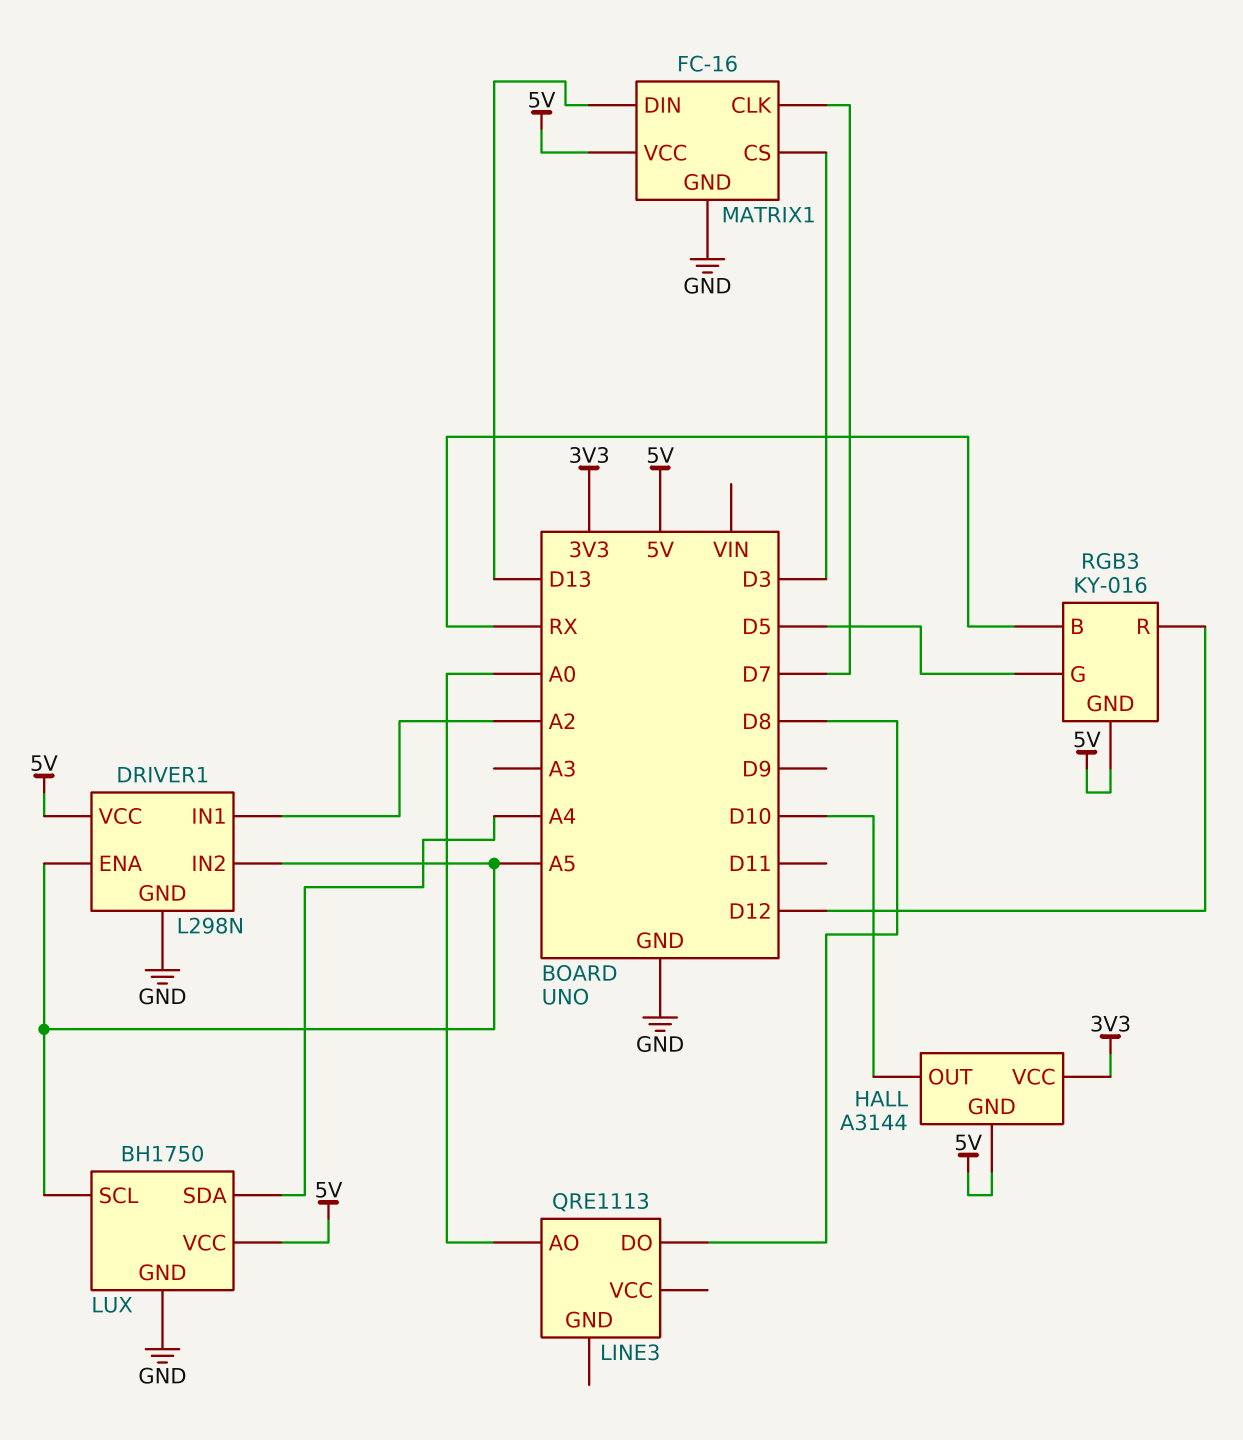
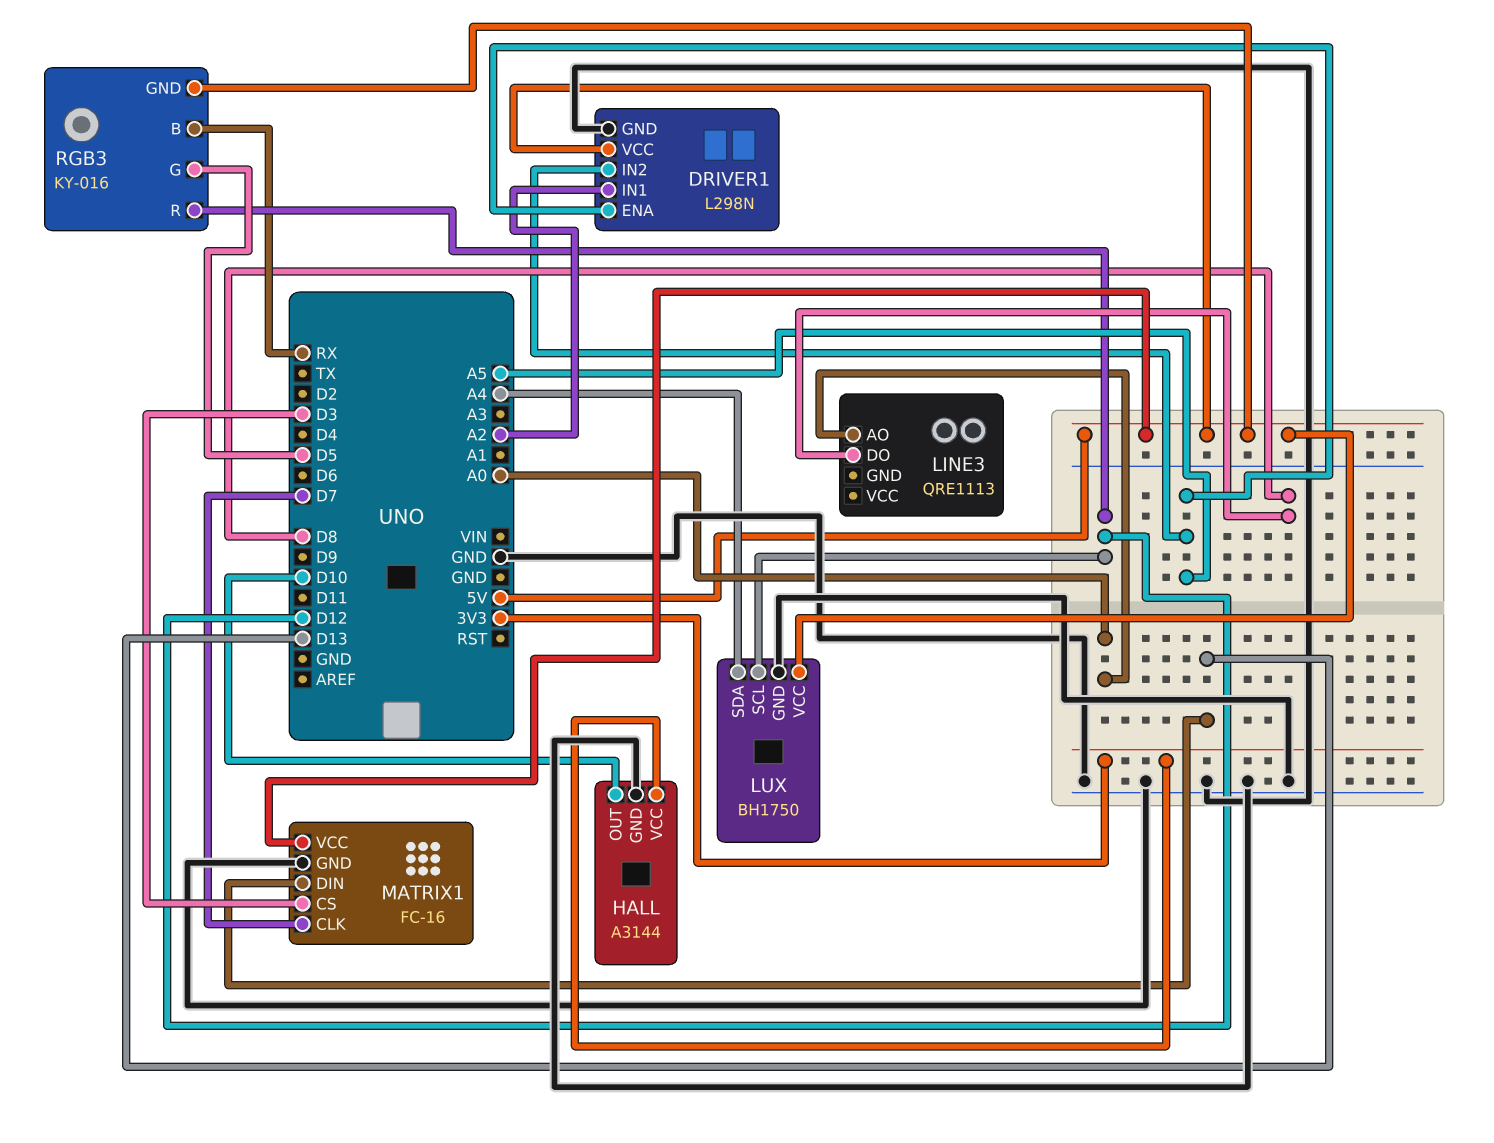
HALL pin GND: 5V -> GND
LUX pin SCL: A5 -> D12

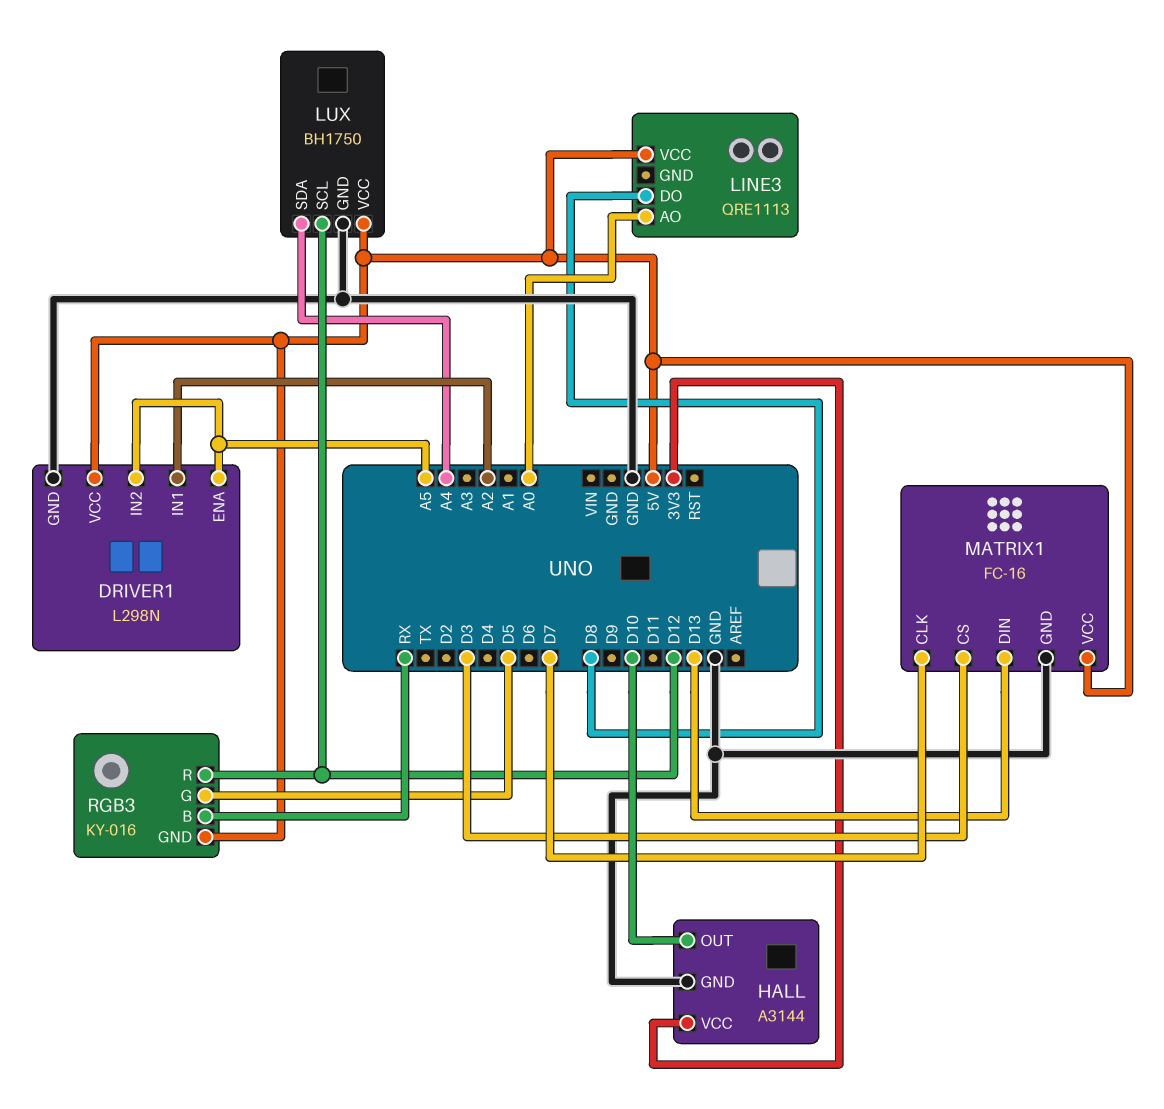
LINE3 pin VCC: none -> 5V

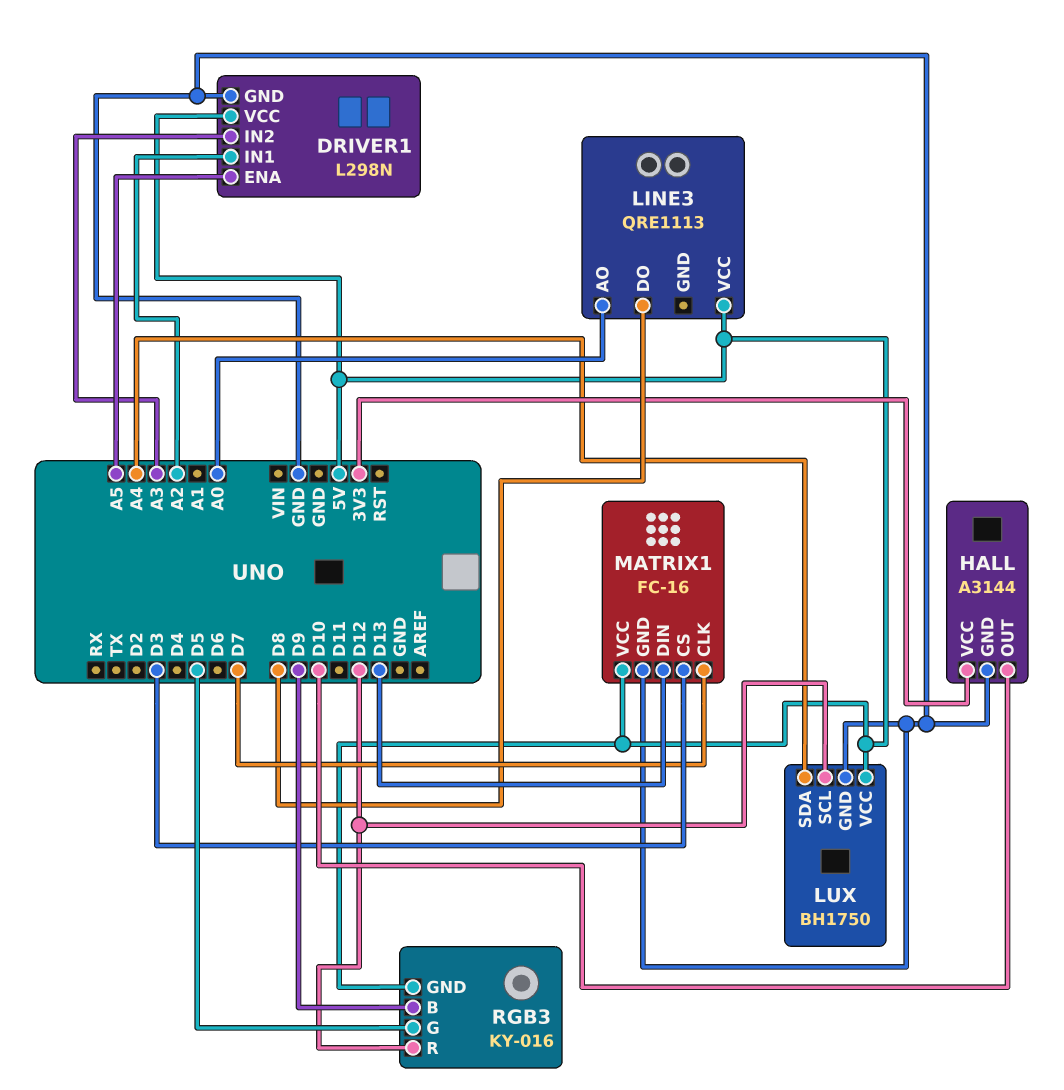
DRIVER1 pin IN2: A5 -> A3
RGB3 pin B: RX -> D9

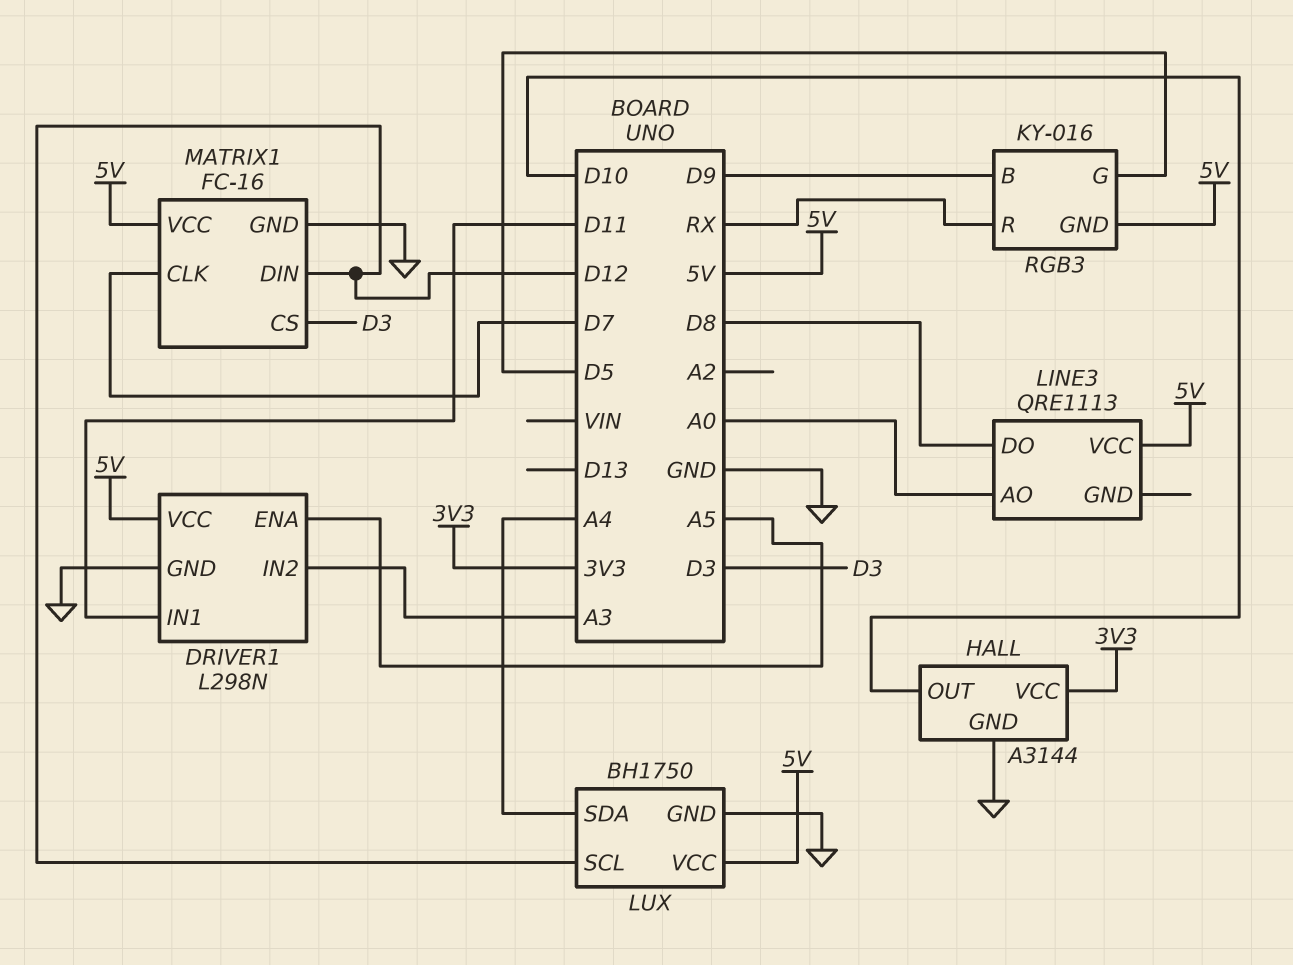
DRIVER1 pin IN1: A2 -> D11
MATRIX1 pin DIN: D13 -> D12
RGB3 pin R: D12 -> RX

